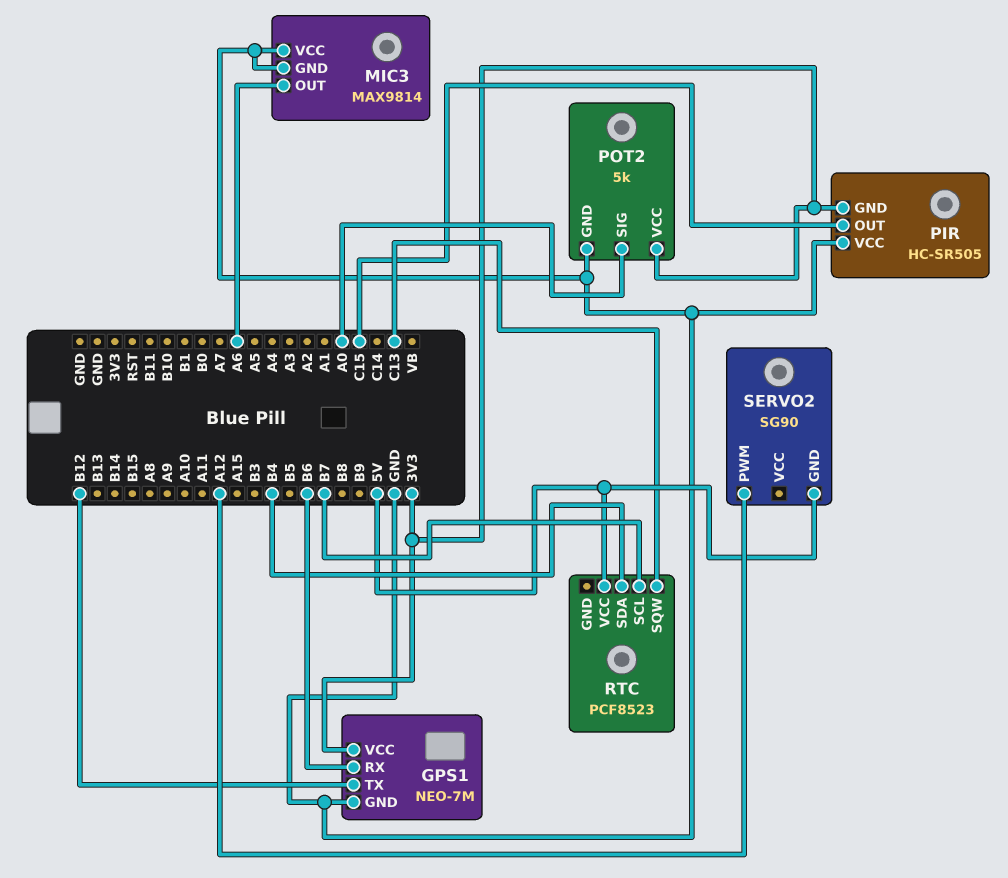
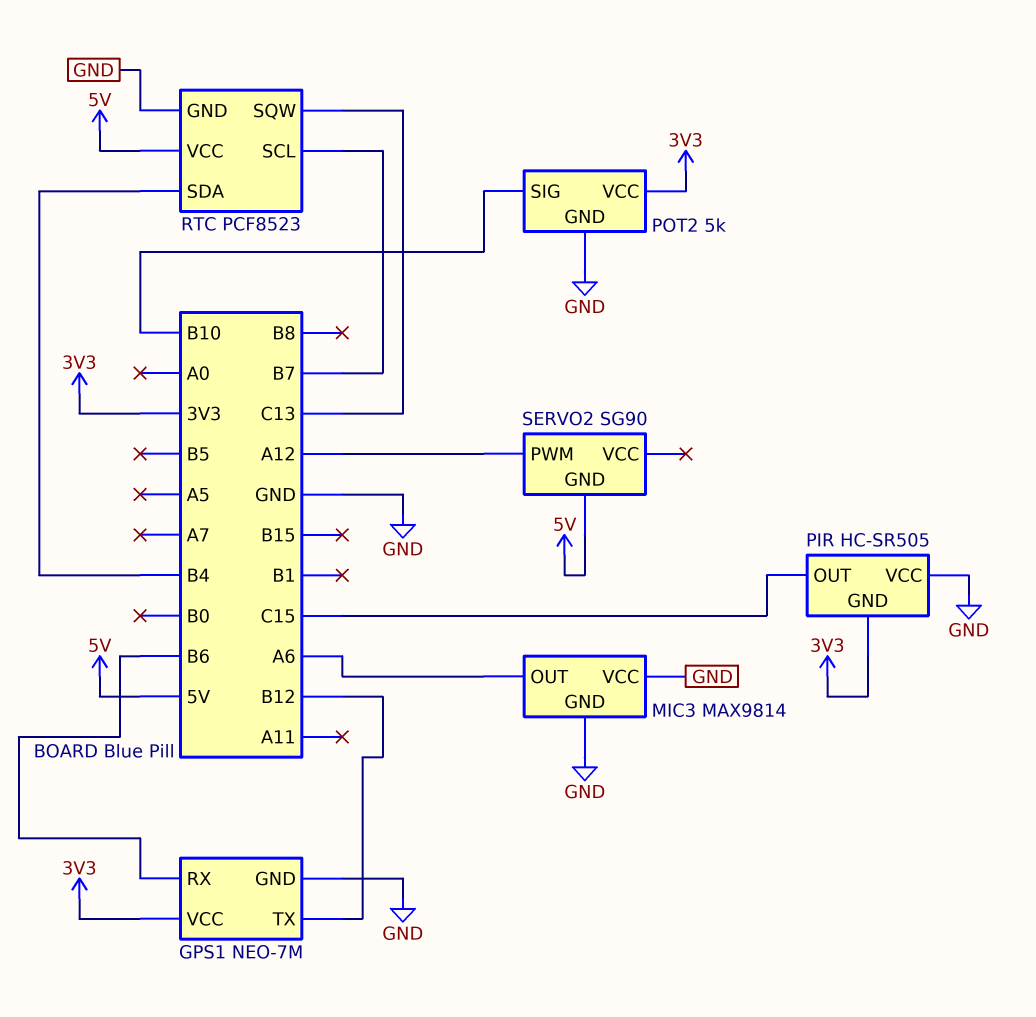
POT2 pin SIG: A0 -> B10
RTC pin GND: none -> GND

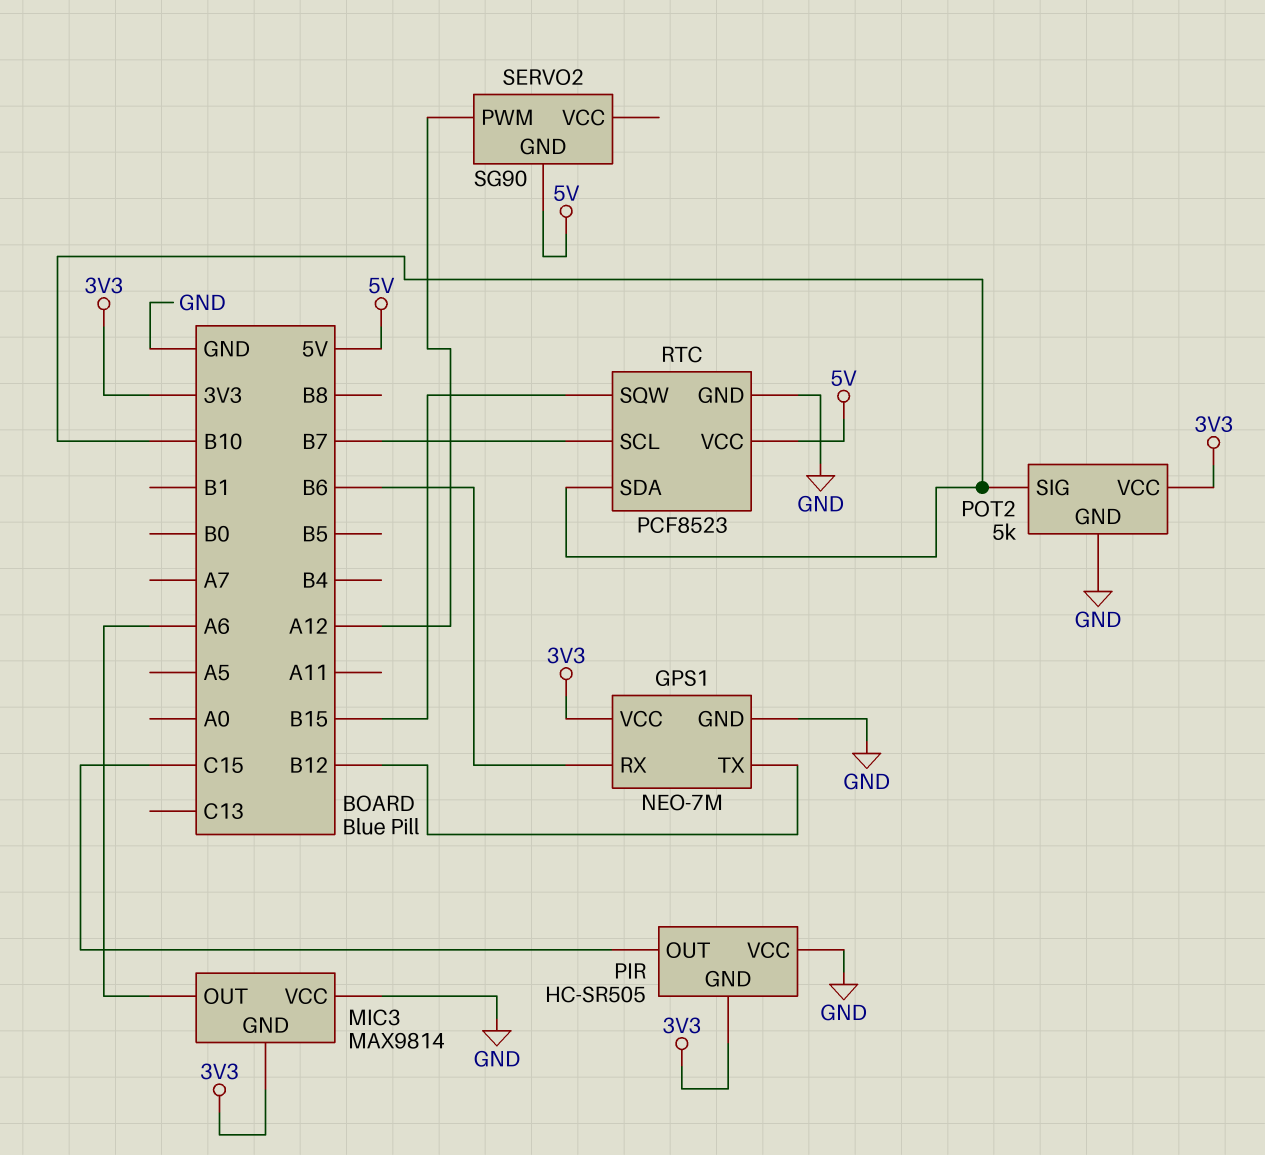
MIC3 pin GND: GND -> 3V3
RTC pin SDA: B4 -> B10
RTC pin SQW: C13 -> B15

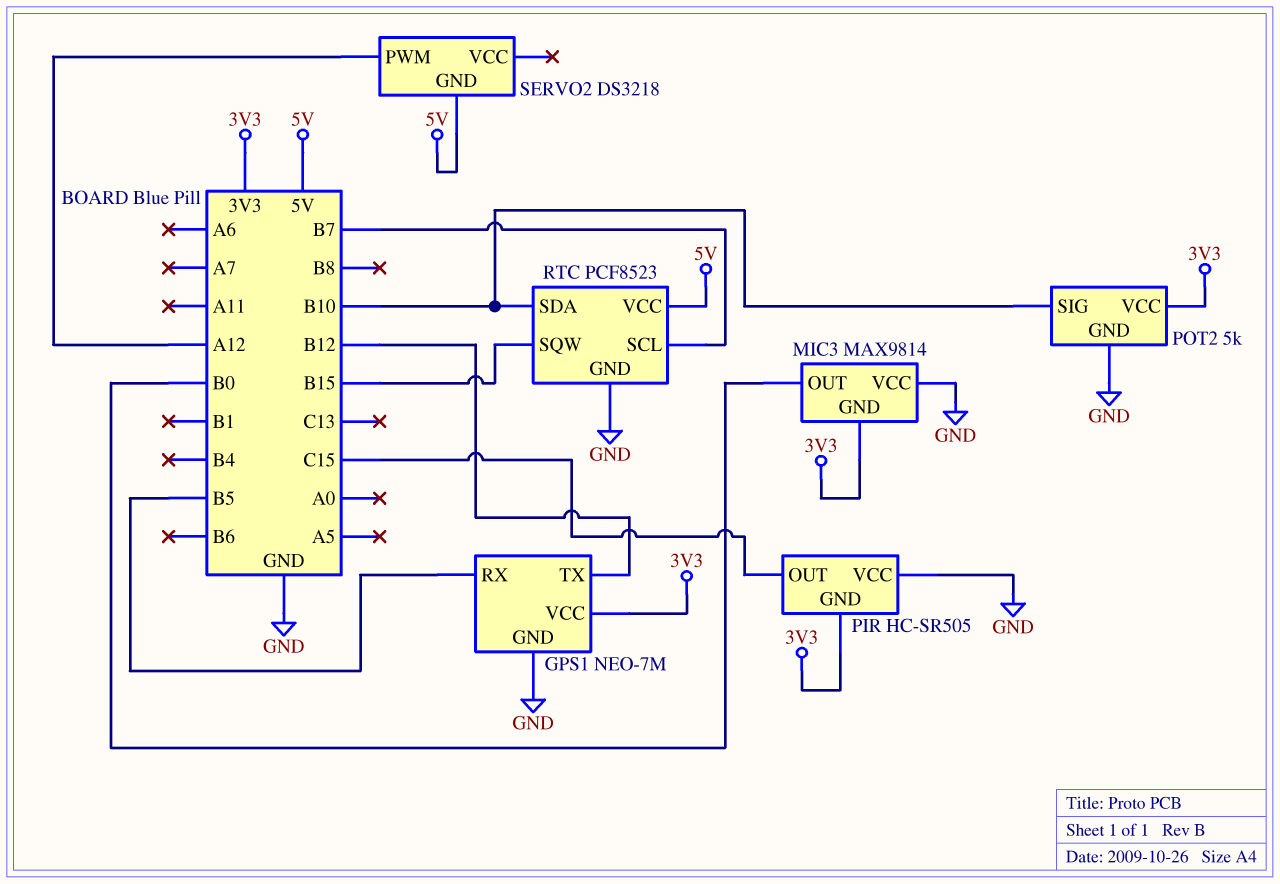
GPS1 pin RX: B6 -> B5
MIC3 pin OUT: A6 -> B0
SERVO2: SG90 -> DS3218

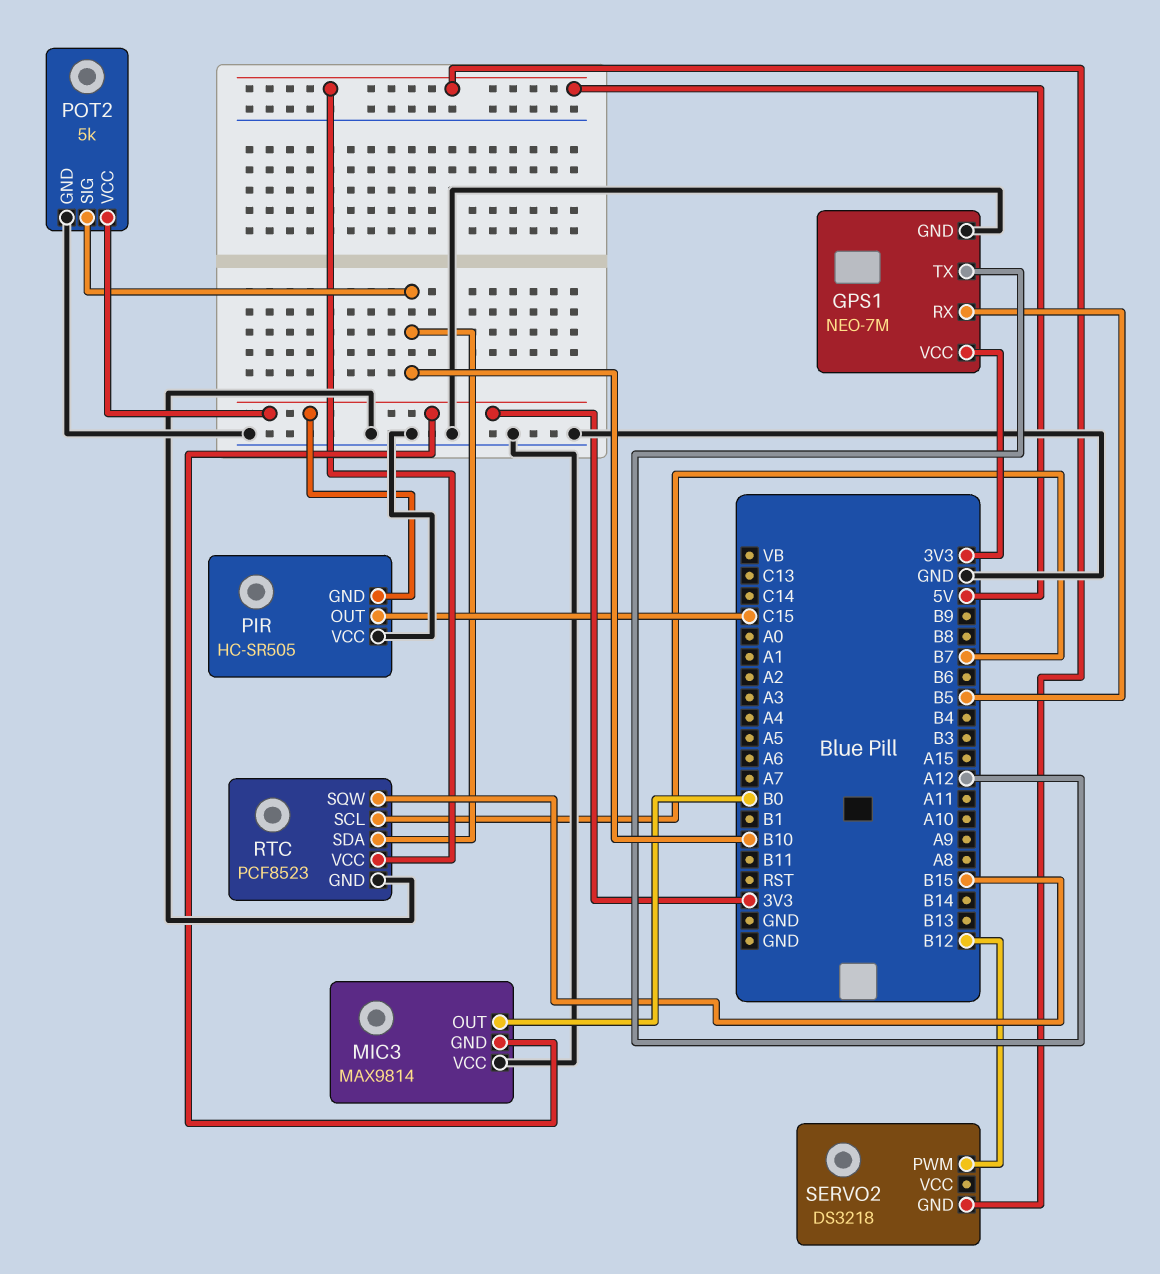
GPS1 pin TX: B12 -> A12
SERVO2 pin PWM: A12 -> B12

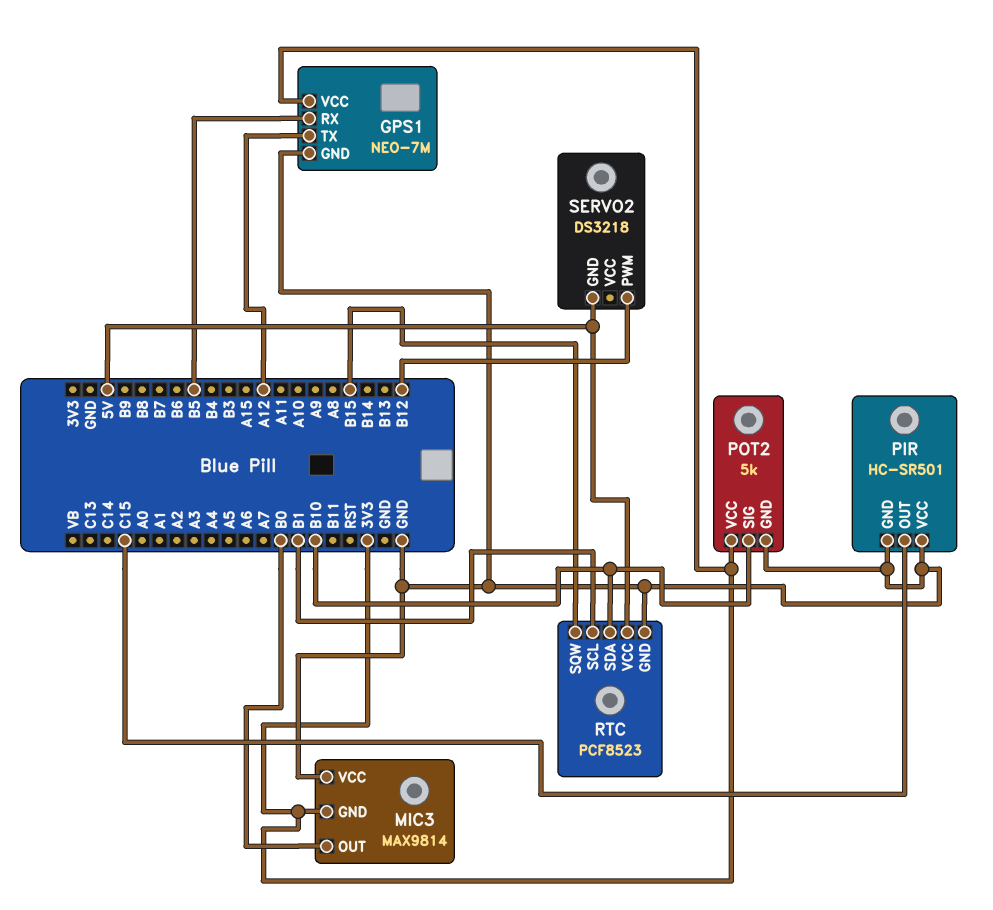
PIR: HC-SR505 -> HC-SR501
PIR pin GND: 3V3 -> GND
RTC pin SCL: B7 -> B1

